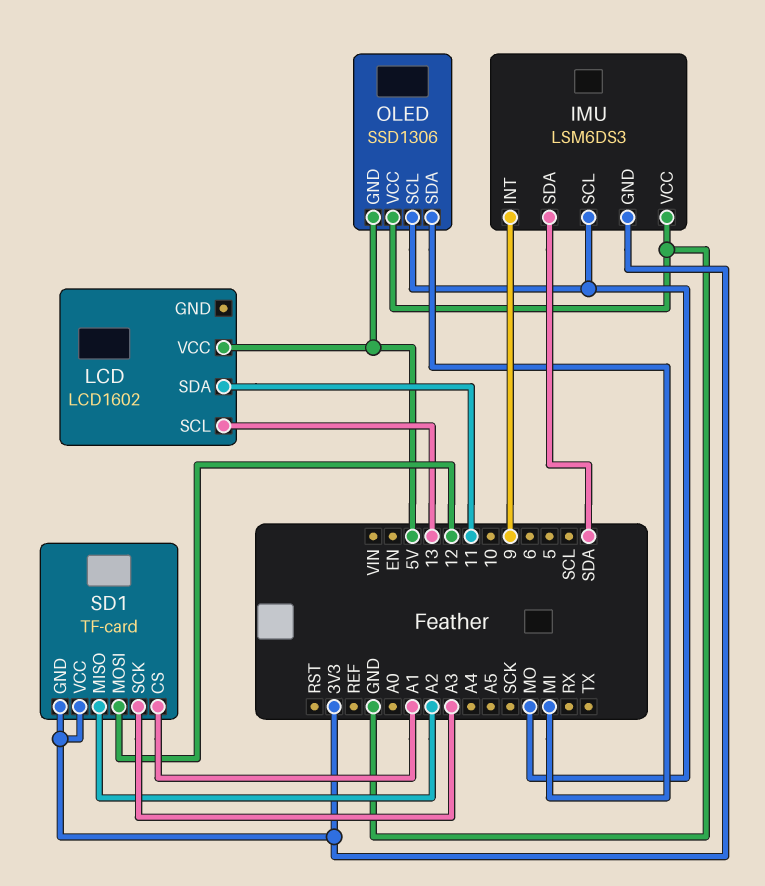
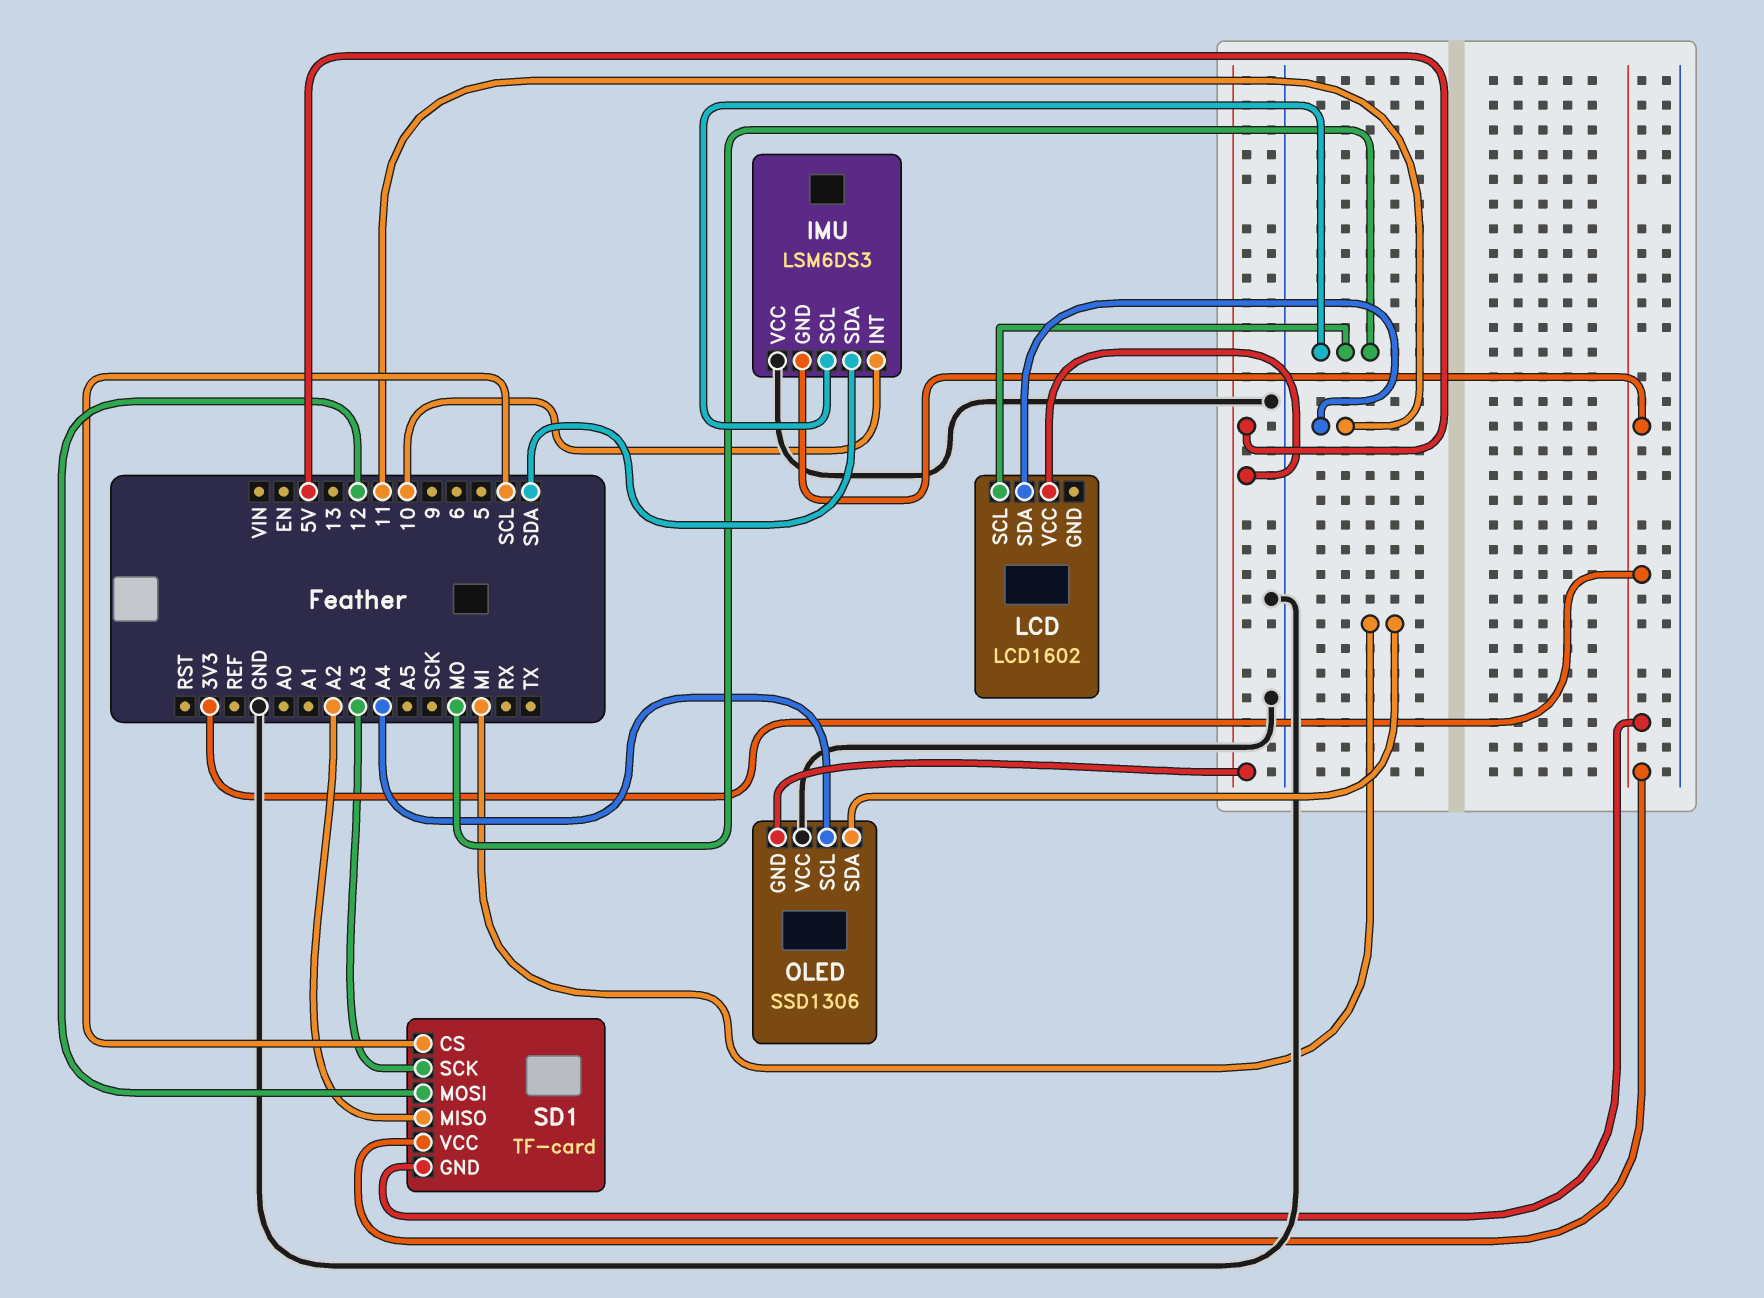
IMU pin INT: 9 -> 10
LCD pin SCL: 13 -> MO
OLED pin SCL: MO -> A4
SD1 pin CS: A1 -> SCL

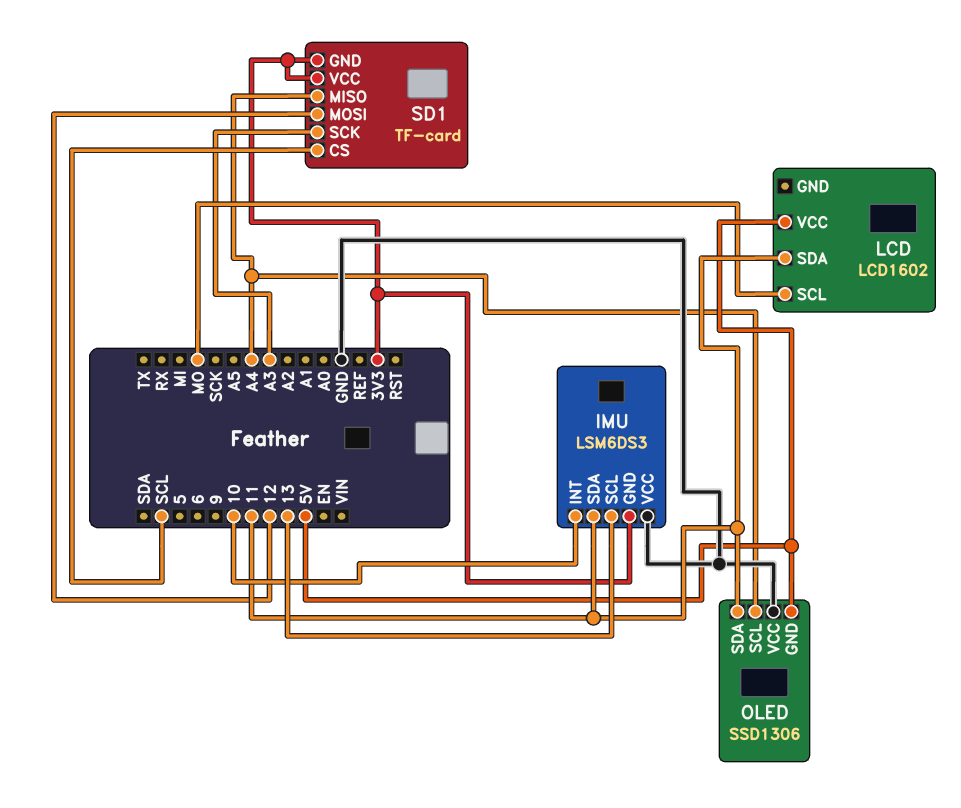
IMU pin SCL: MO -> 13
IMU pin SDA: SDA -> 11
OLED pin SDA: MI -> 11
SD1 pin MISO: A2 -> A4

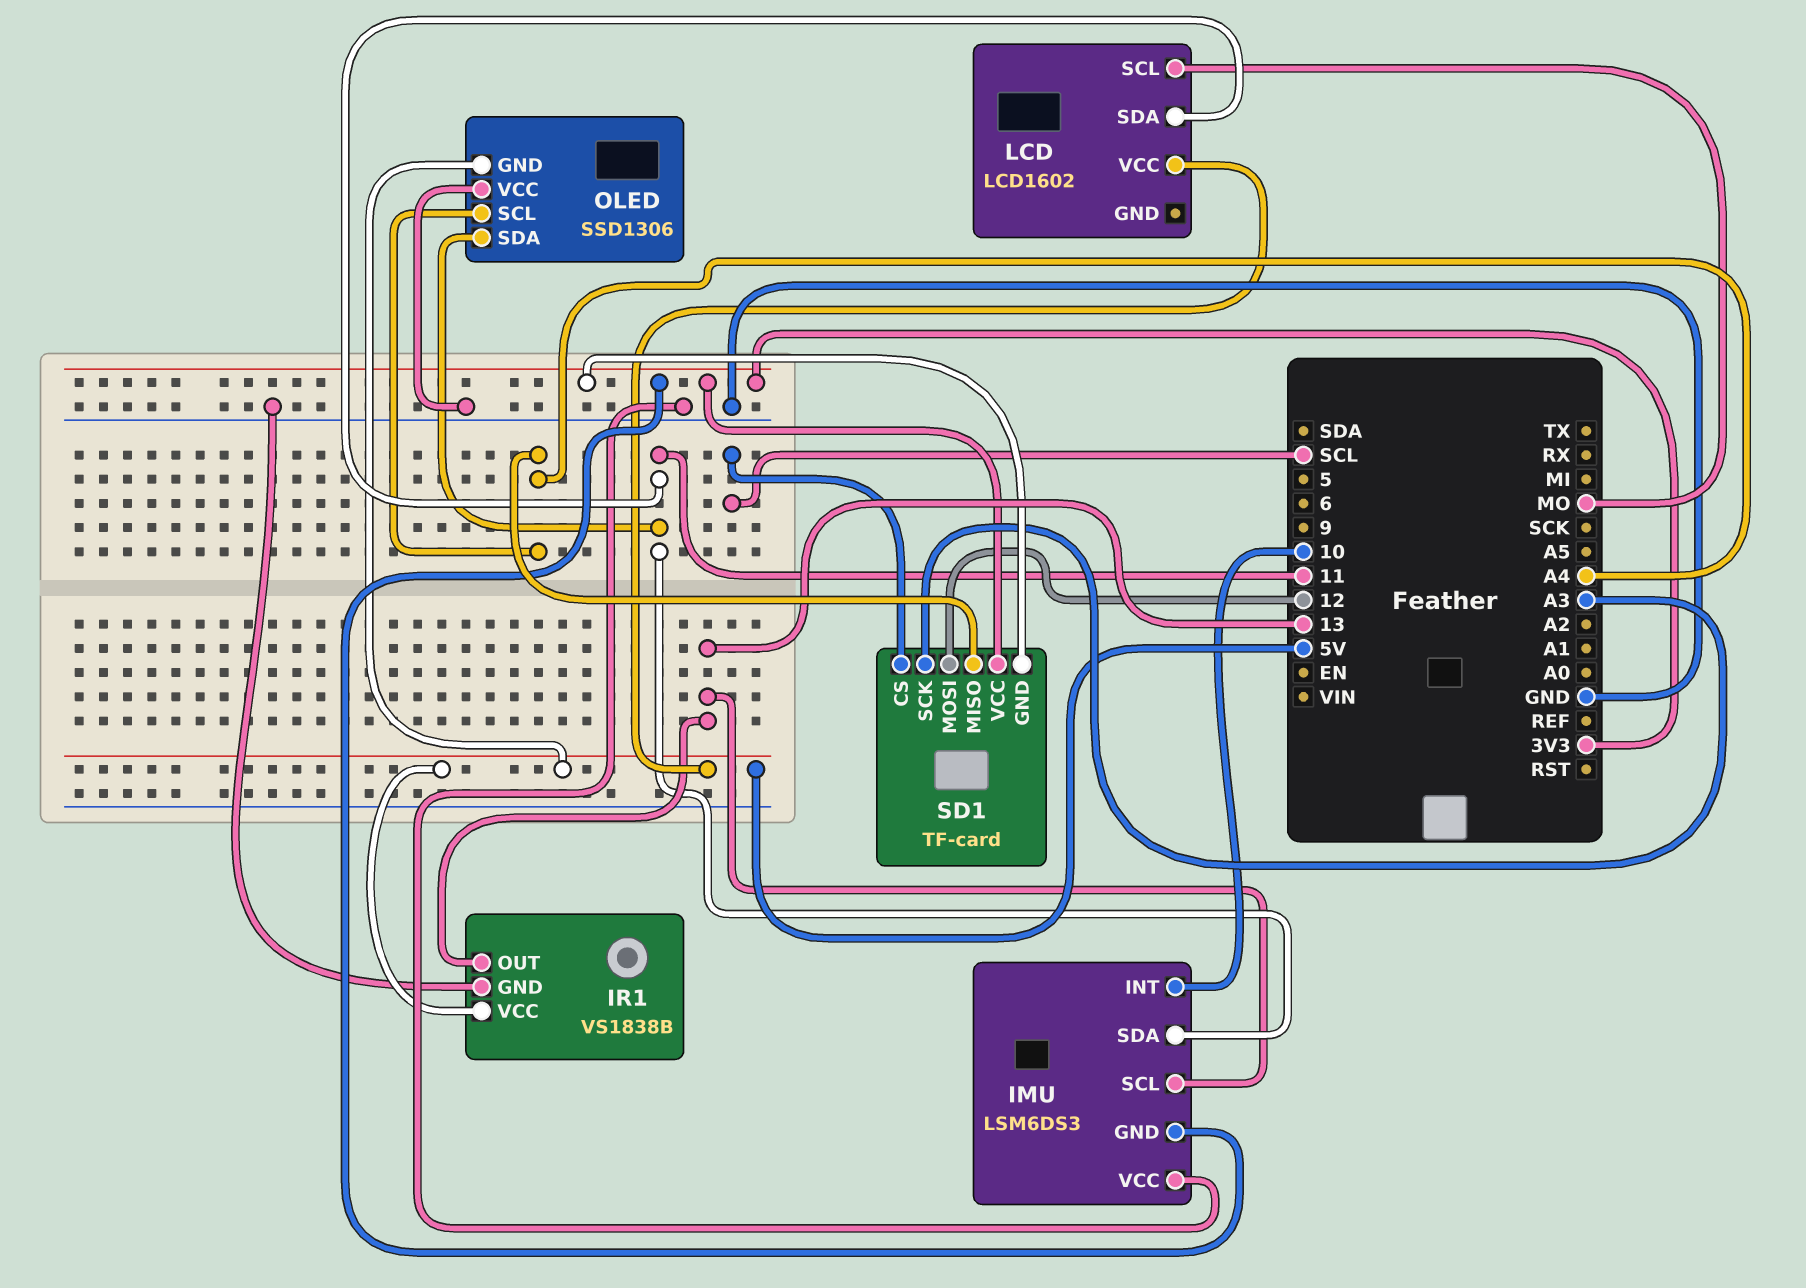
IR1: none -> VS1838B
IR1 pin GND: none -> GND
IR1 pin OUT: none -> 13
IR1 pin VCC: none -> 5V

